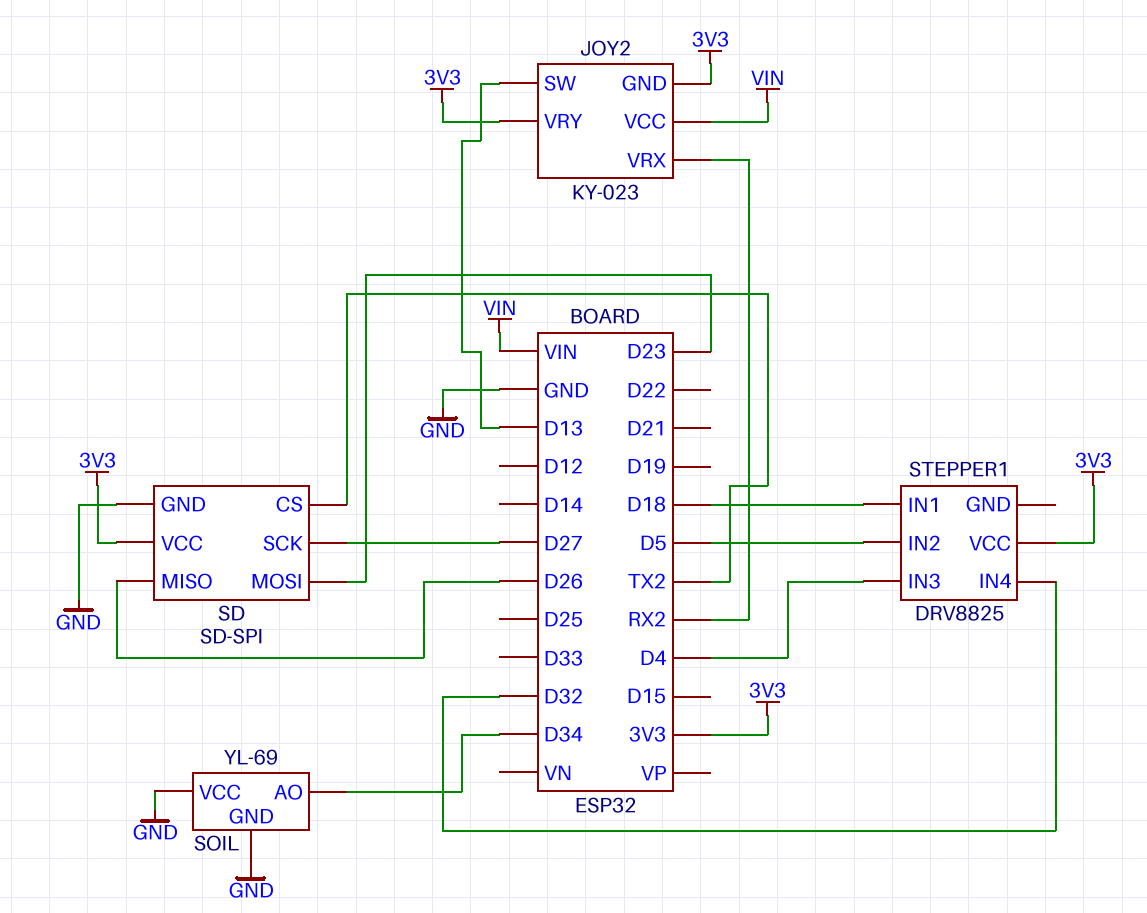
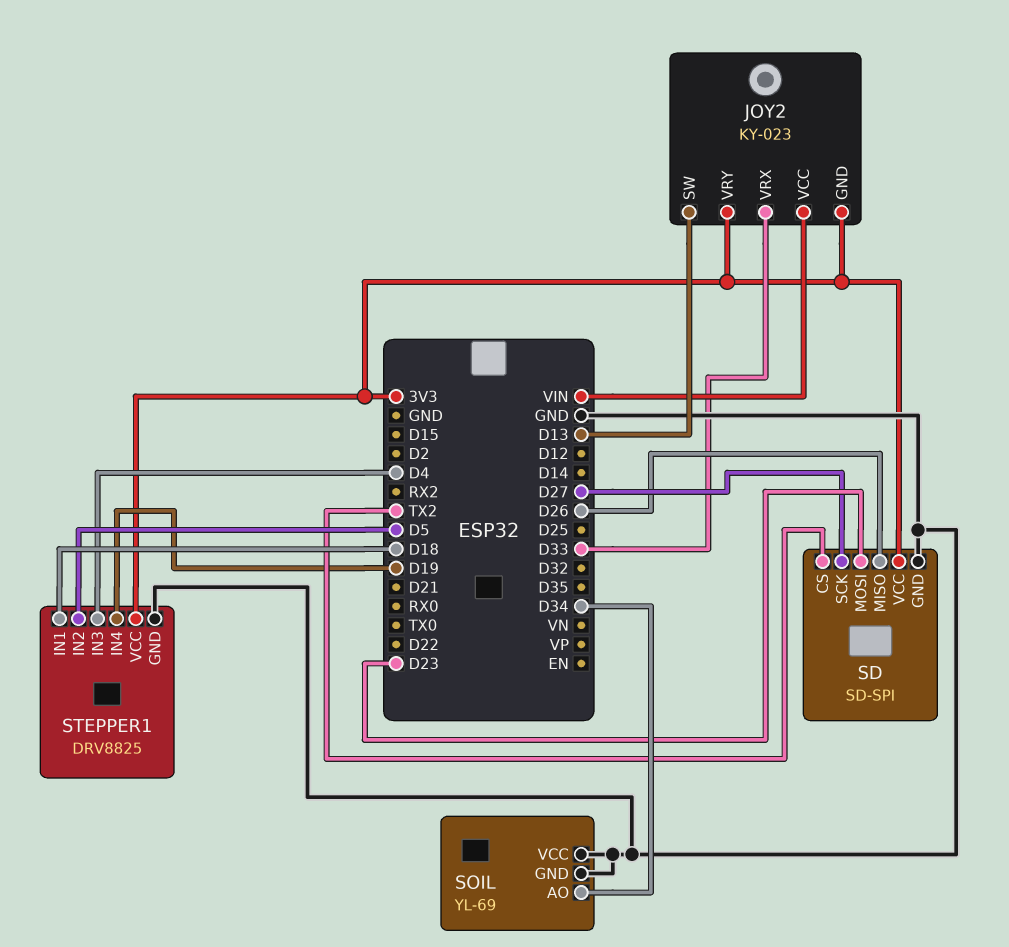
JOY2 pin VRX: RX2 -> D33
STEPPER1 pin GND: none -> GND
STEPPER1 pin IN4: D32 -> D19

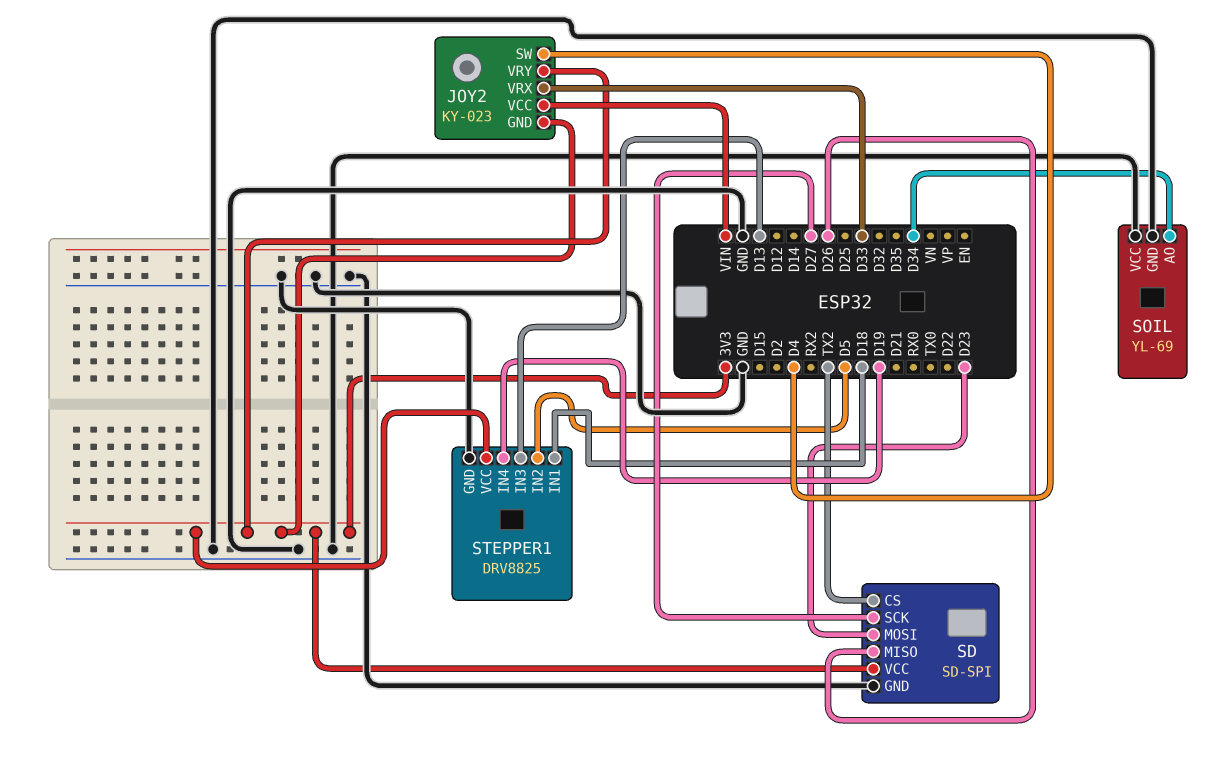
JOY2 pin SW: D13 -> D4
STEPPER1 pin IN3: D4 -> D13

